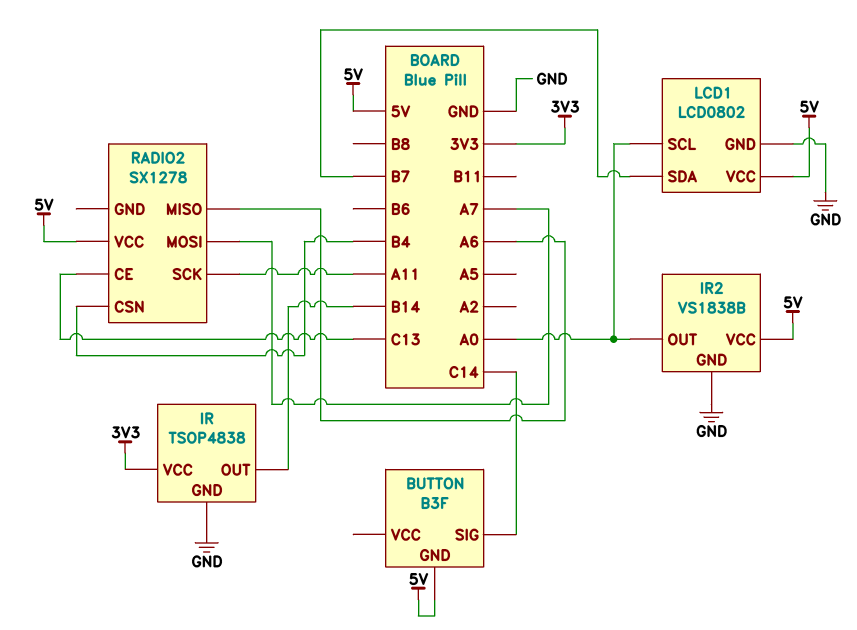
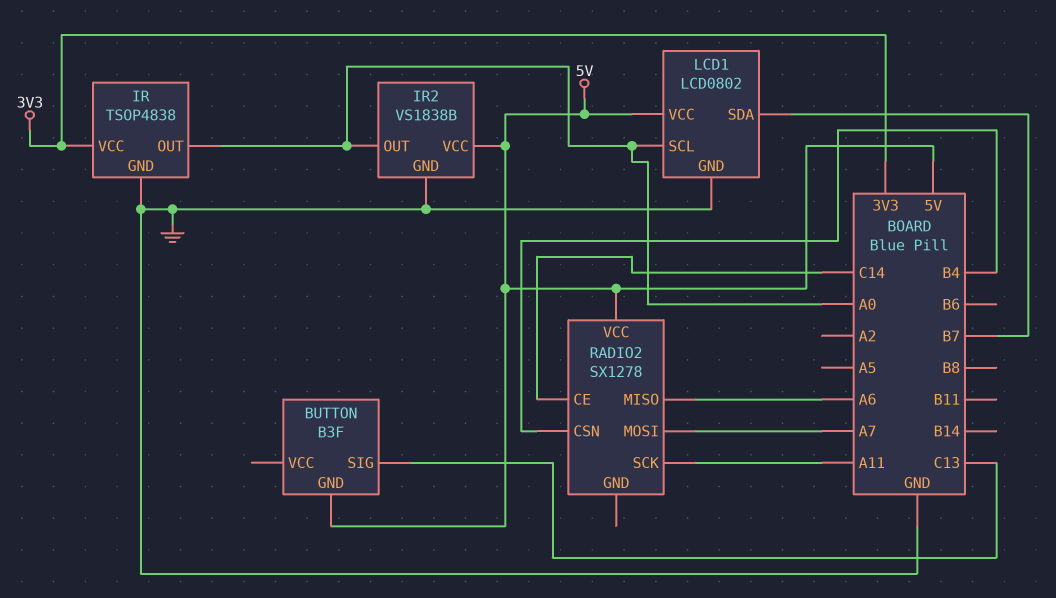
BUTTON pin SIG: C14 -> C13
IR pin OUT: B14 -> A0
RADIO2 pin CE: C13 -> C14

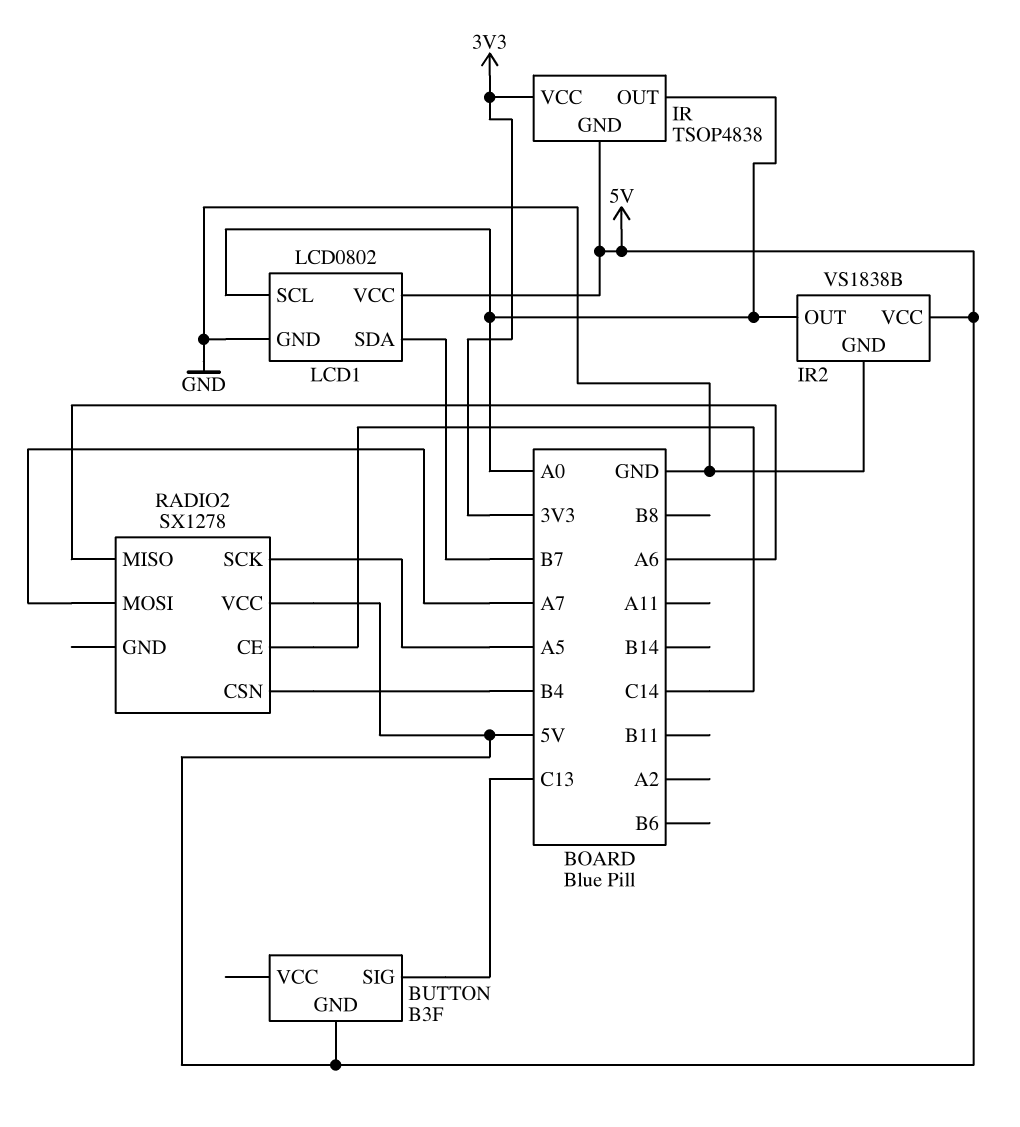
IR pin GND: GND -> 5V
RADIO2 pin SCK: A11 -> A5

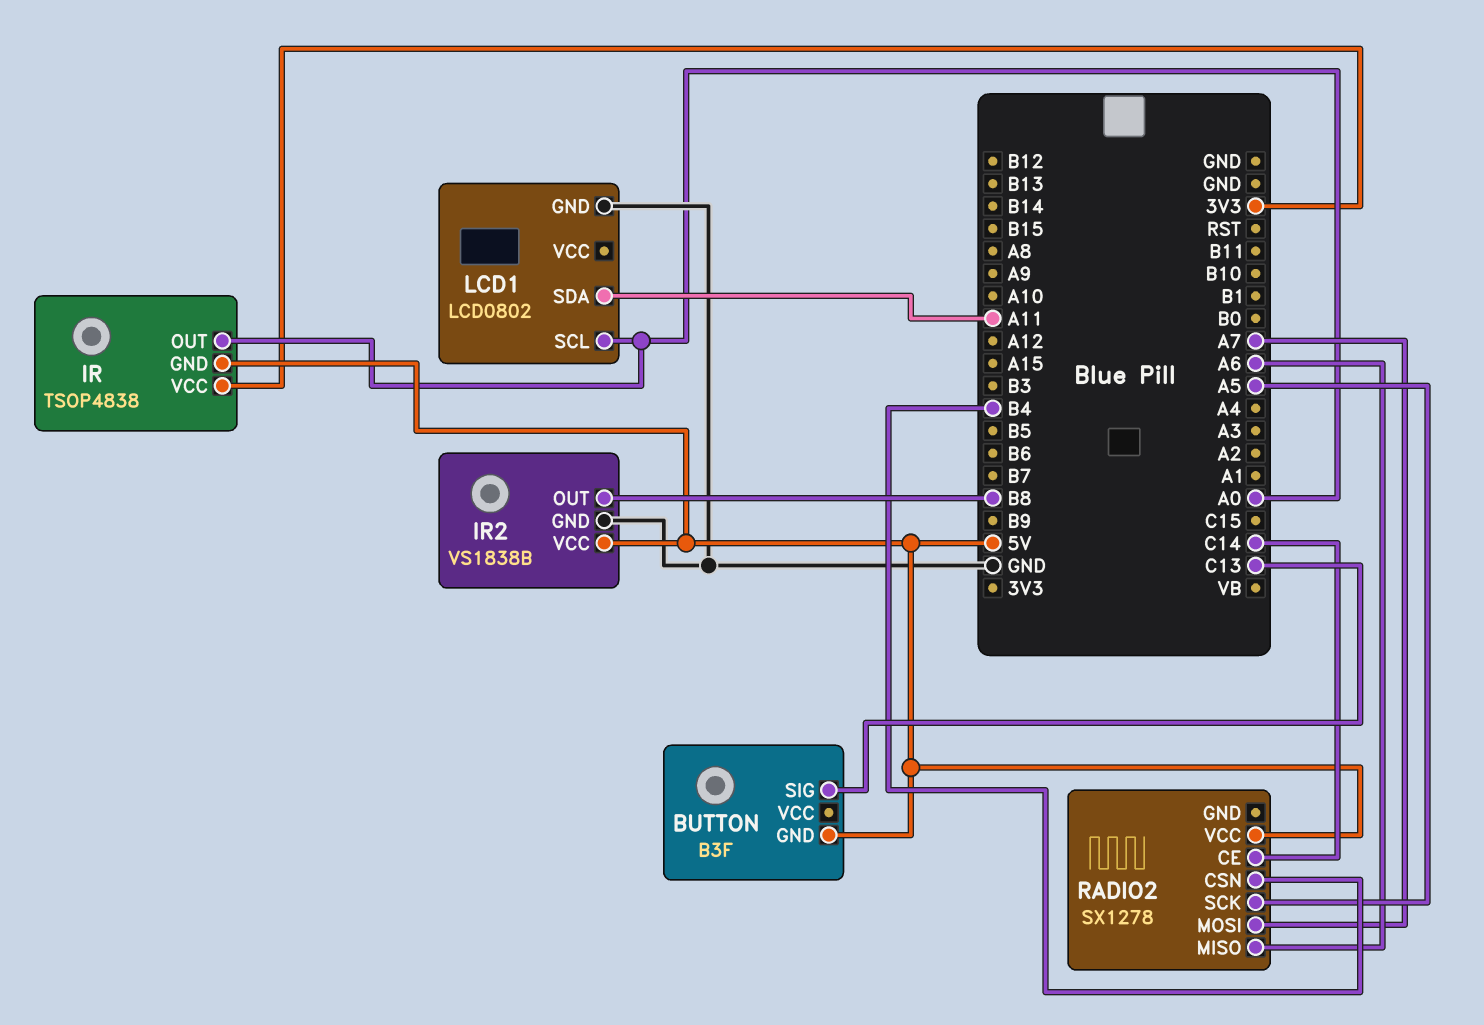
IR2 pin OUT: A0 -> B8
LCD1 pin SDA: B7 -> A11
LCD1 pin VCC: 5V -> none

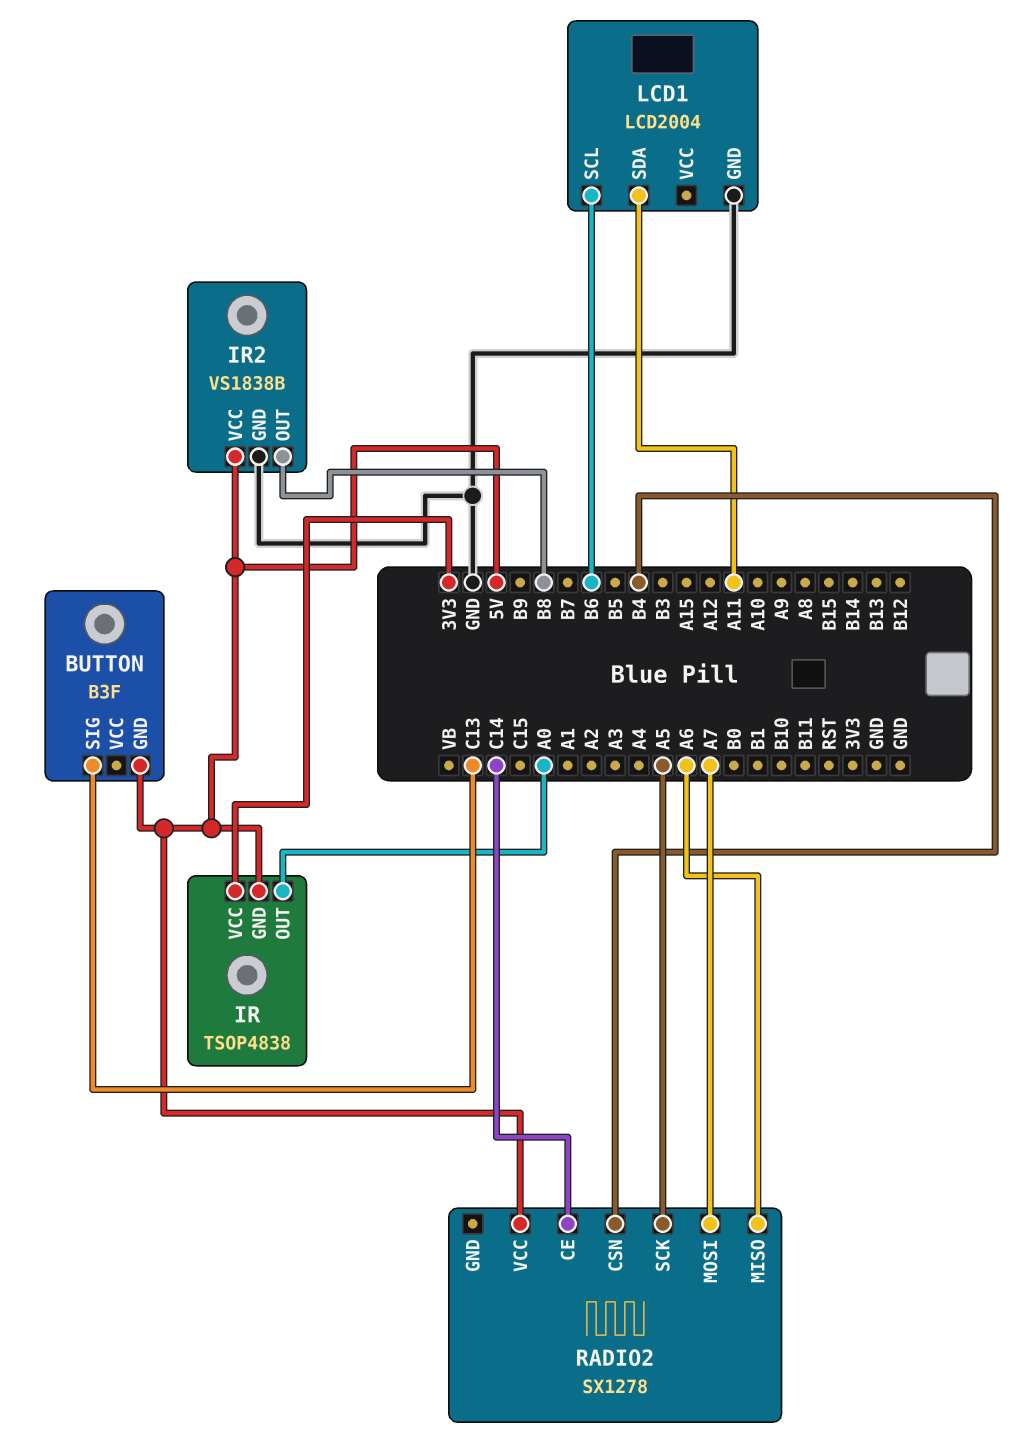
LCD1: LCD0802 -> LCD2004
LCD1 pin SCL: A0 -> B6

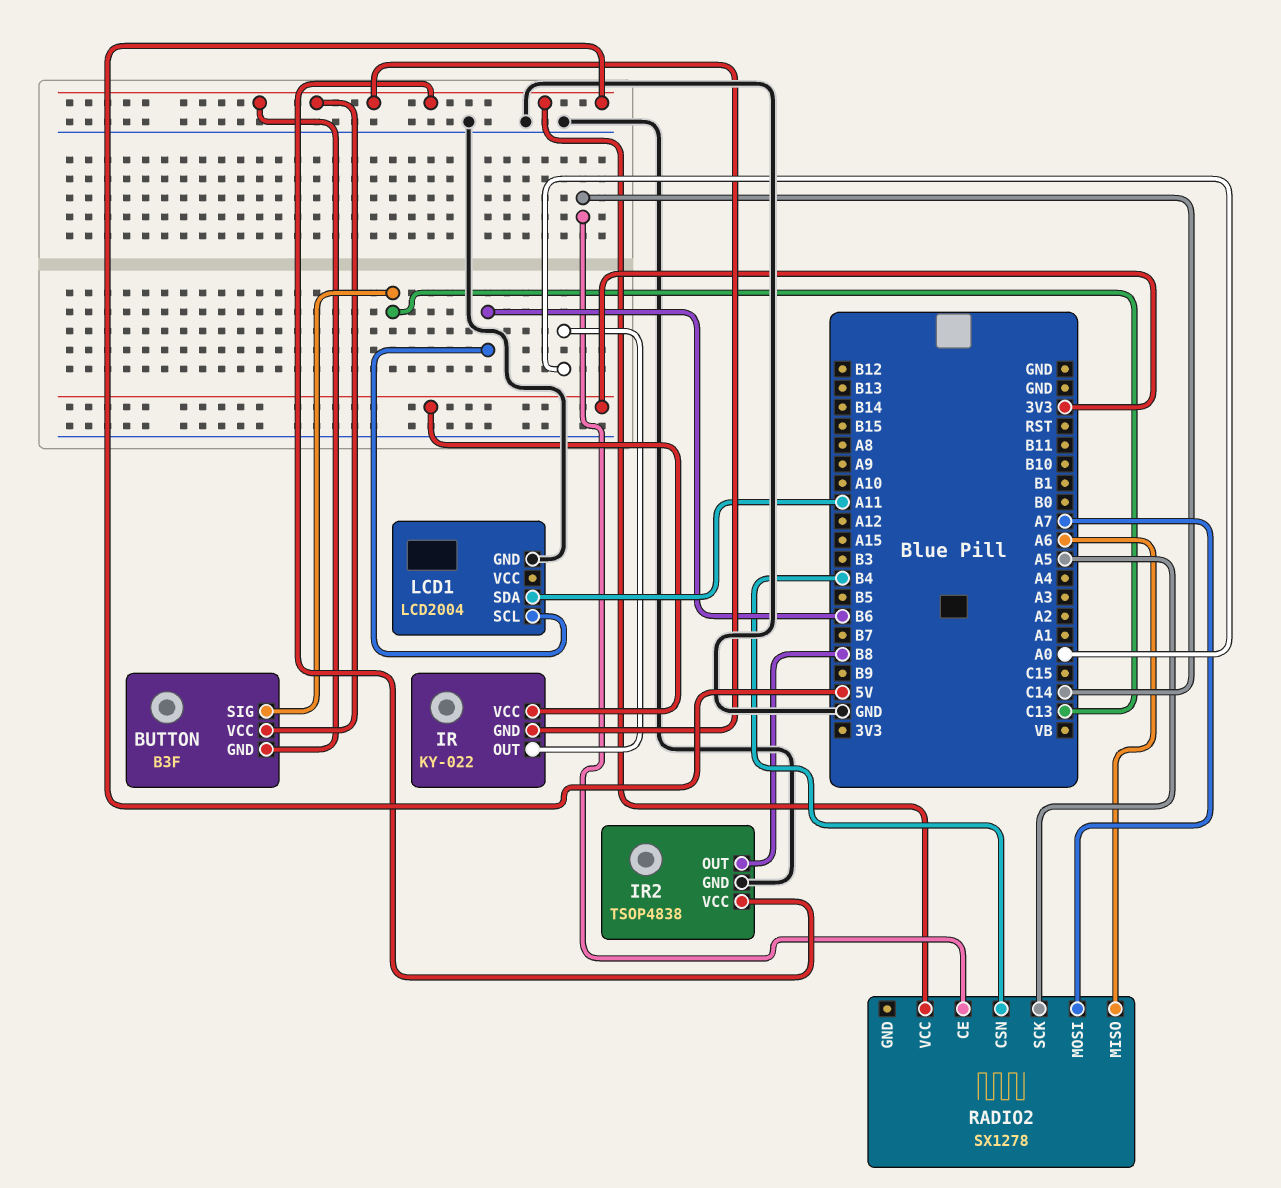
BUTTON pin VCC: none -> 5V
IR: TSOP4838 -> KY-022
IR2: VS1838B -> TSOP4838

